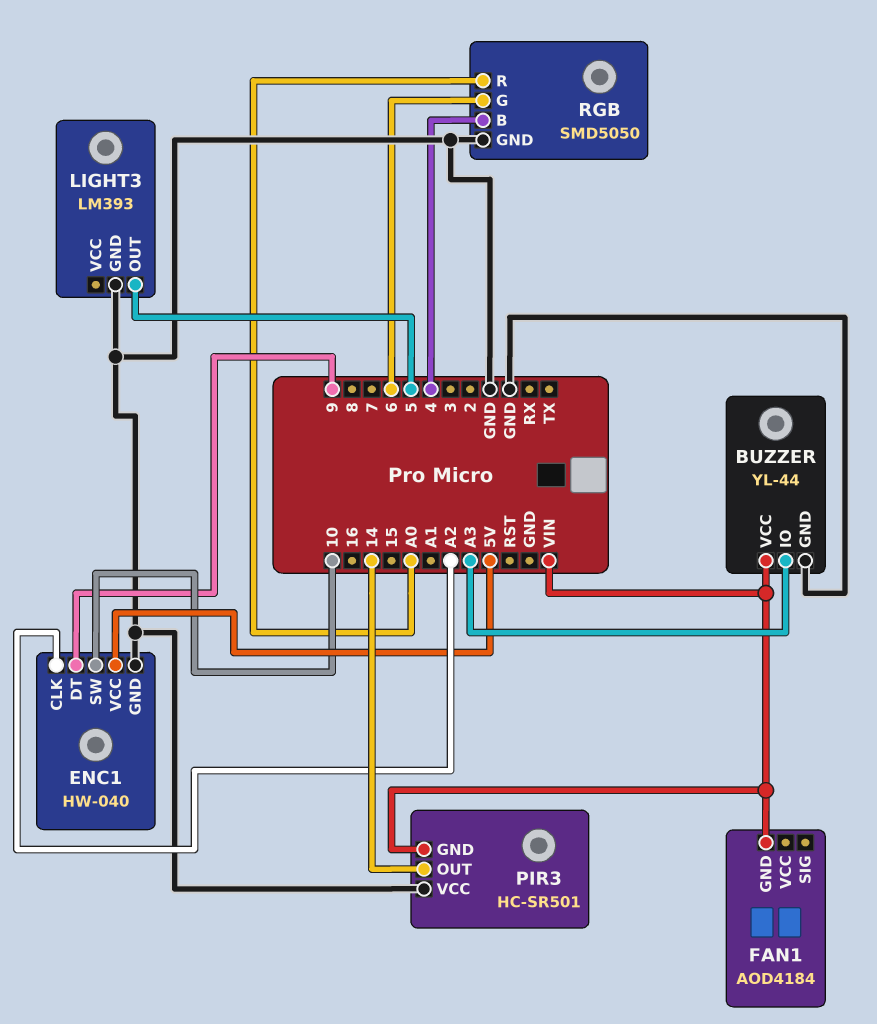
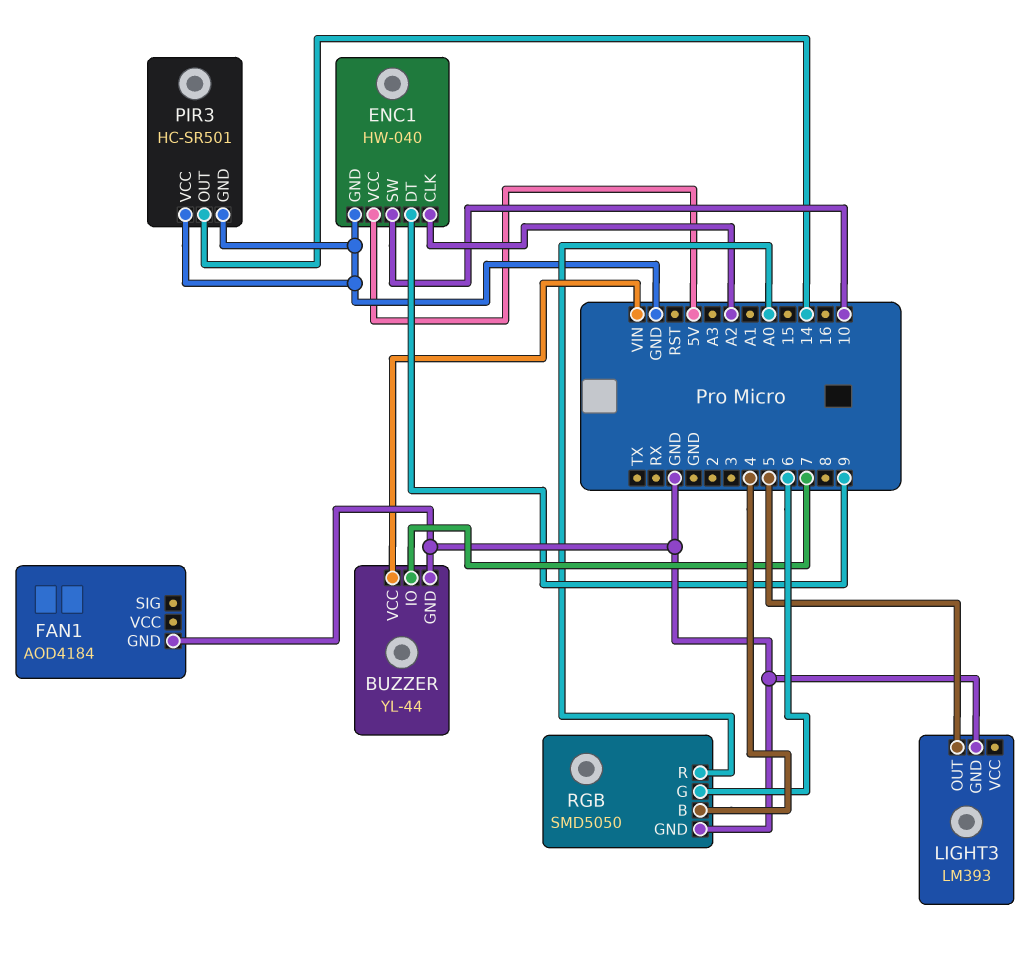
BUZZER pin IO: A3 -> 7
FAN1 pin GND: VIN -> GND
PIR3 pin GND: VIN -> GND

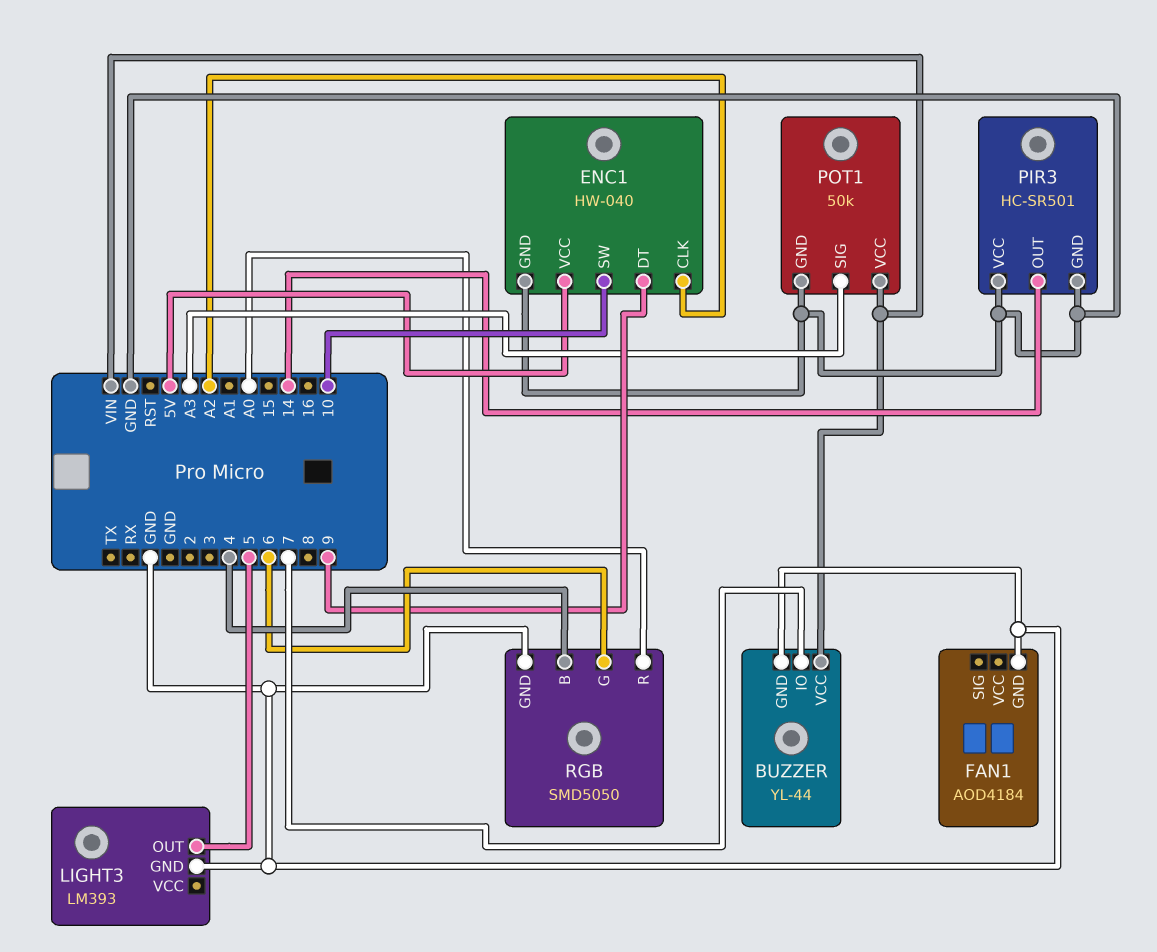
POT1: none -> 50k
POT1 pin GND: none -> GND
POT1 pin SIG: none -> A3
POT1 pin VCC: none -> VIN

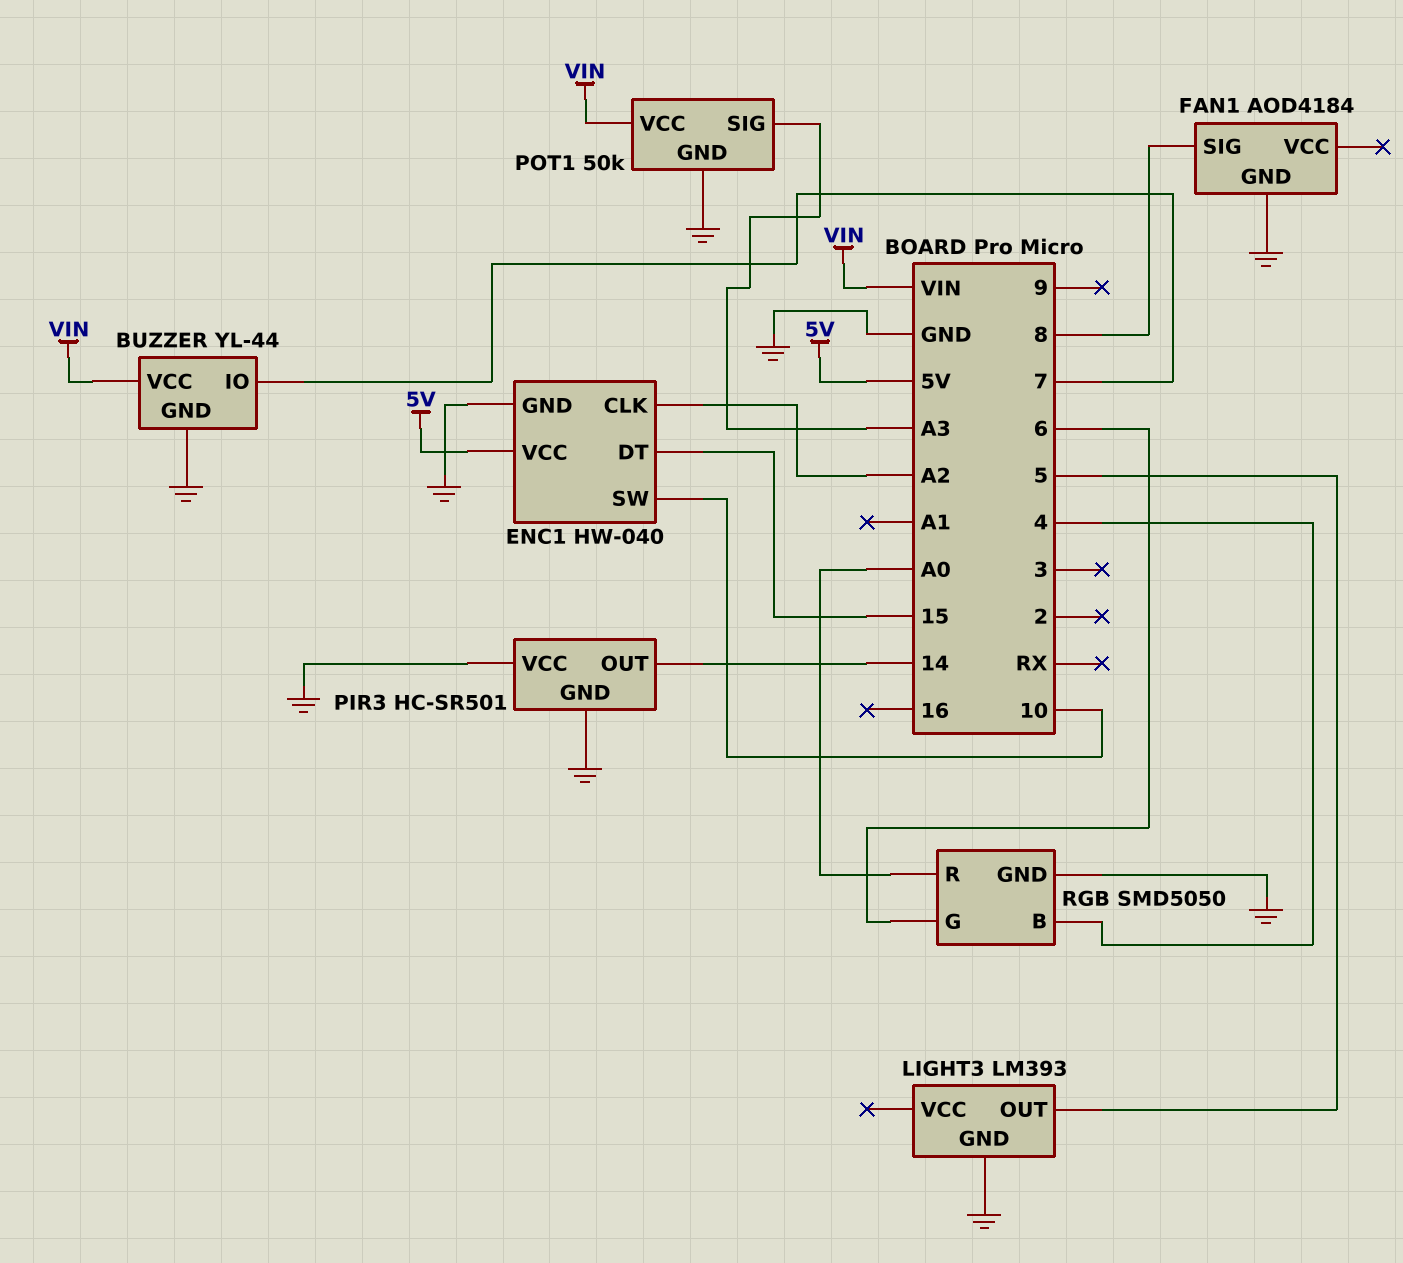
ENC1 pin DT: 9 -> 15
FAN1 pin SIG: none -> 8

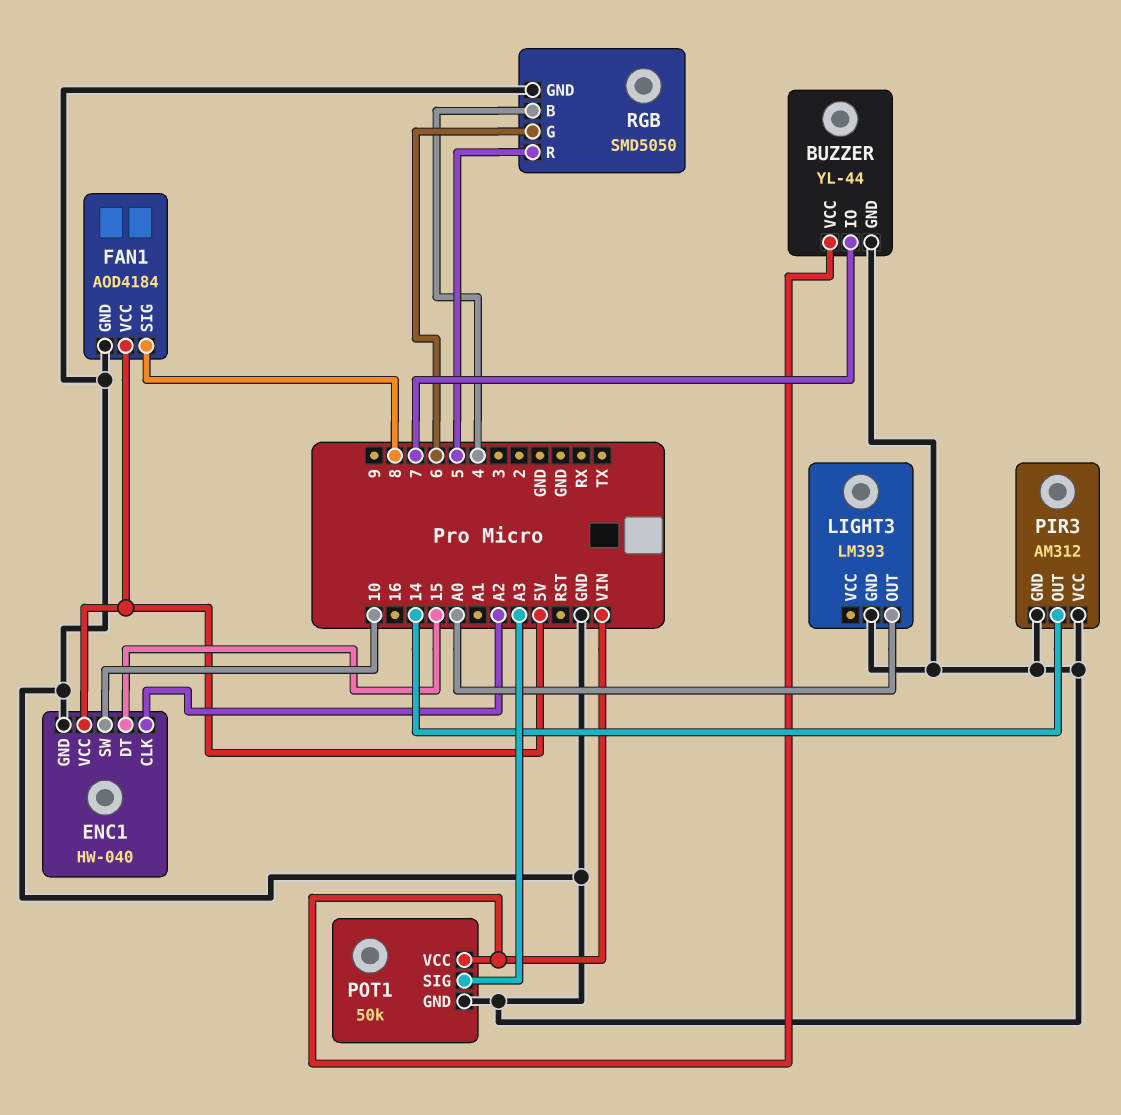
FAN1 pin VCC: none -> 5V
LIGHT3 pin OUT: 5 -> A0
PIR3: HC-SR501 -> AM312
RGB pin R: A0 -> 5

